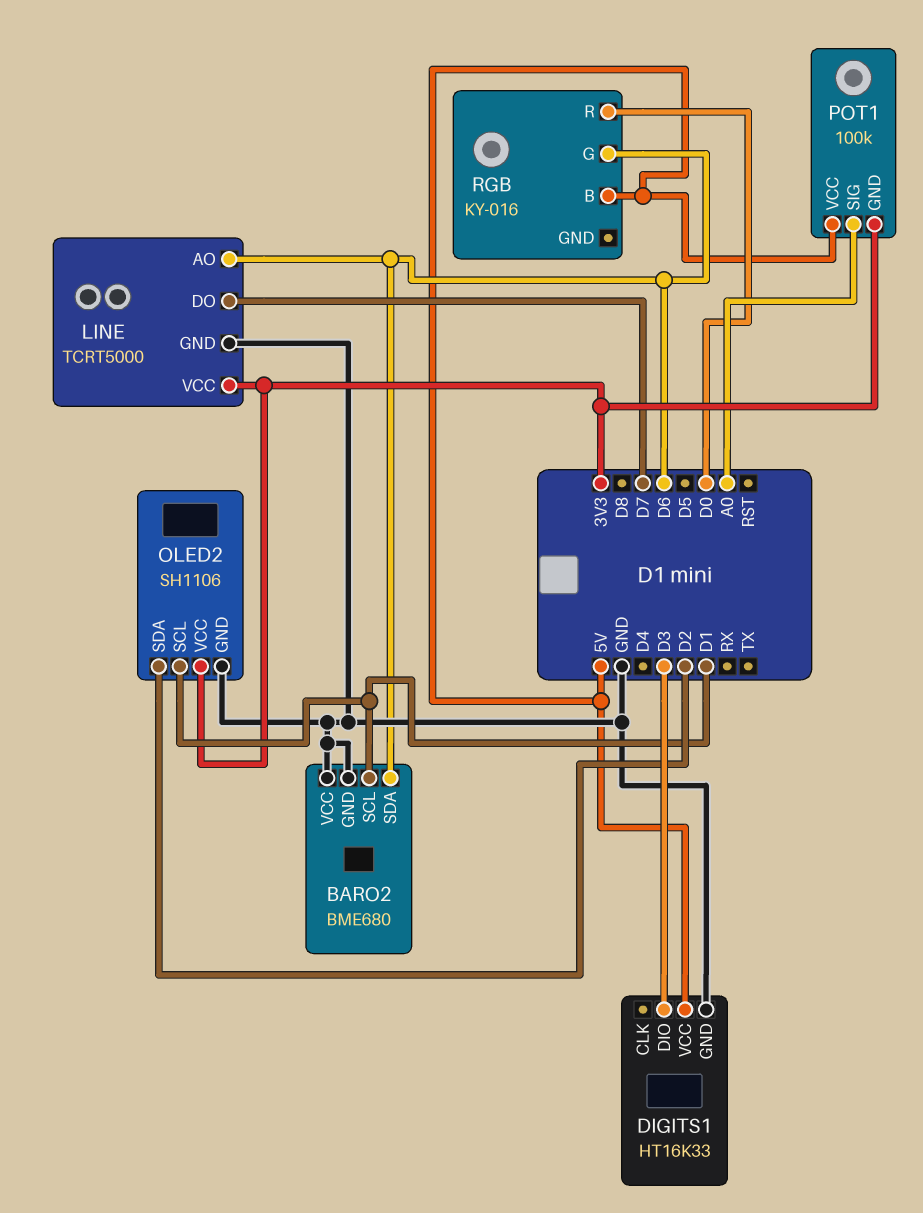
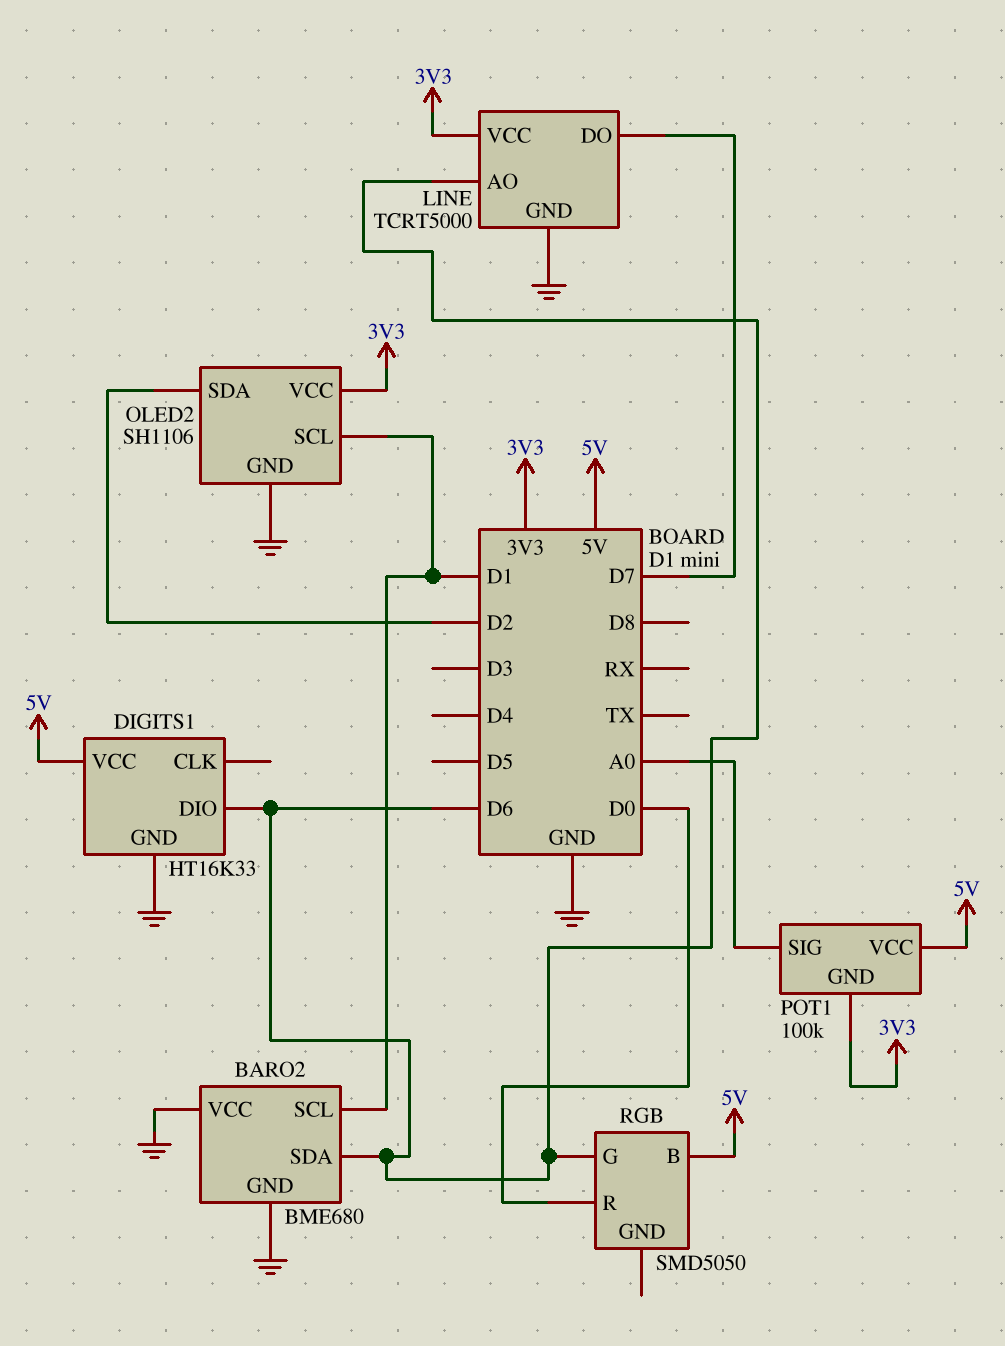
DIGITS1 pin DIO: D3 -> D6
RGB: KY-016 -> SMD5050

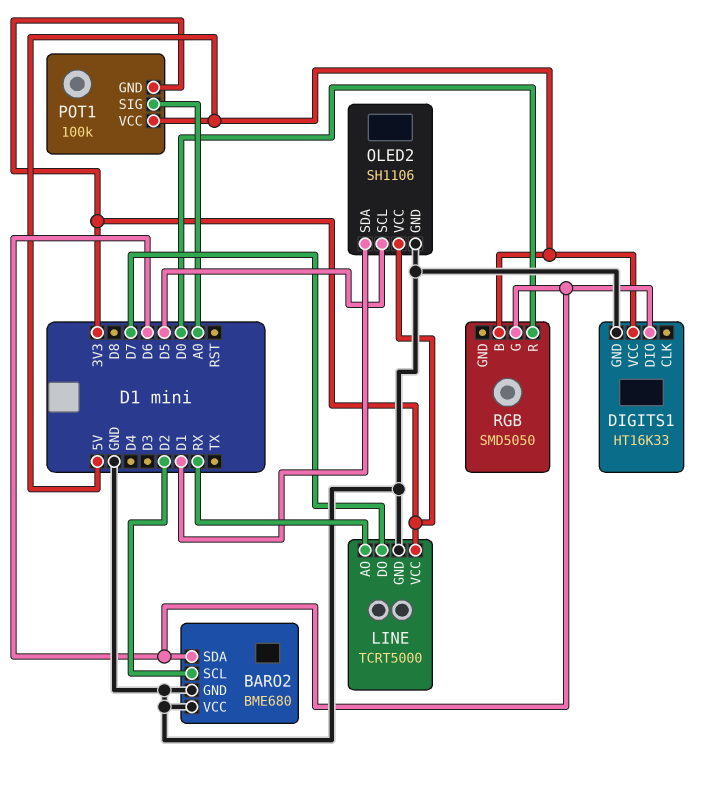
BARO2 pin SCL: D1 -> D2
LINE pin AO: D6 -> RX
OLED2 pin SCL: D1 -> D5
OLED2 pin SDA: D2 -> D1

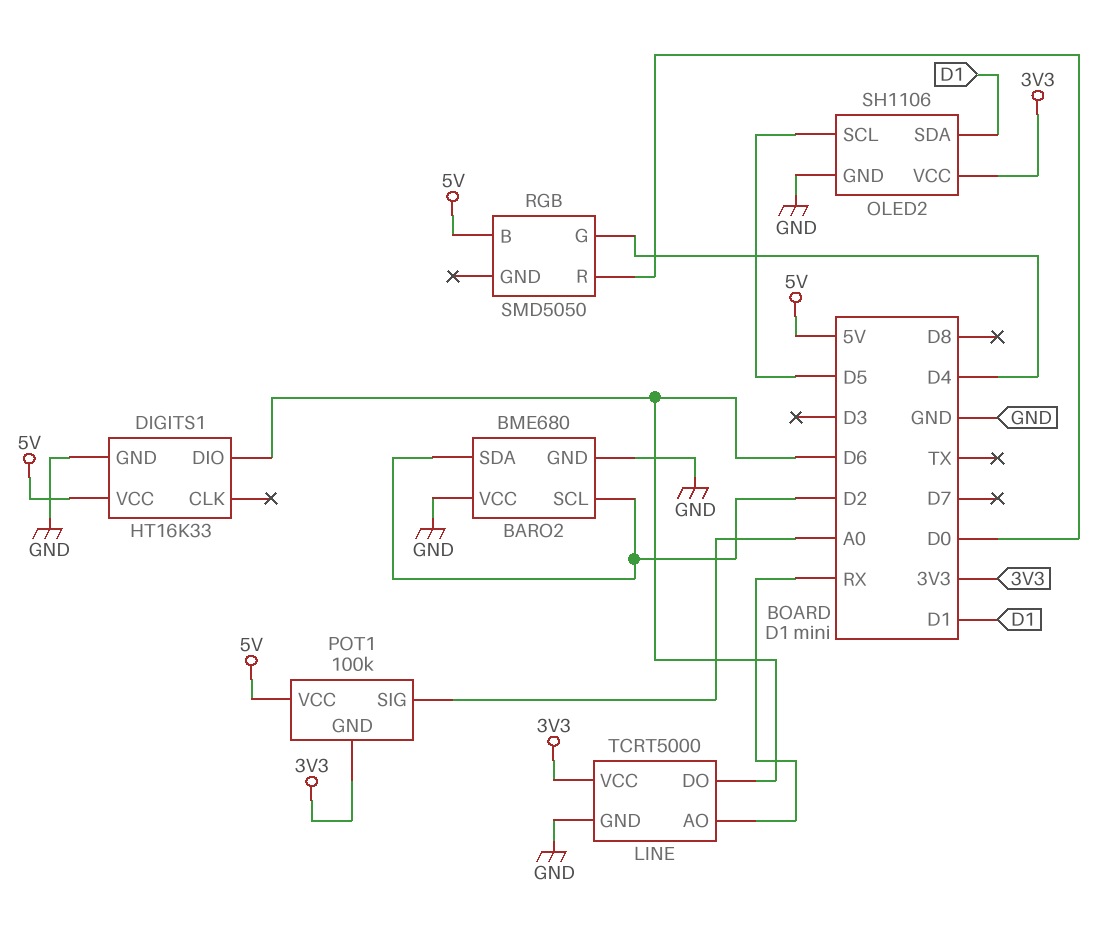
BARO2 pin SDA: D6 -> D2
LINE pin DO: D7 -> D6
RGB pin G: D6 -> D4

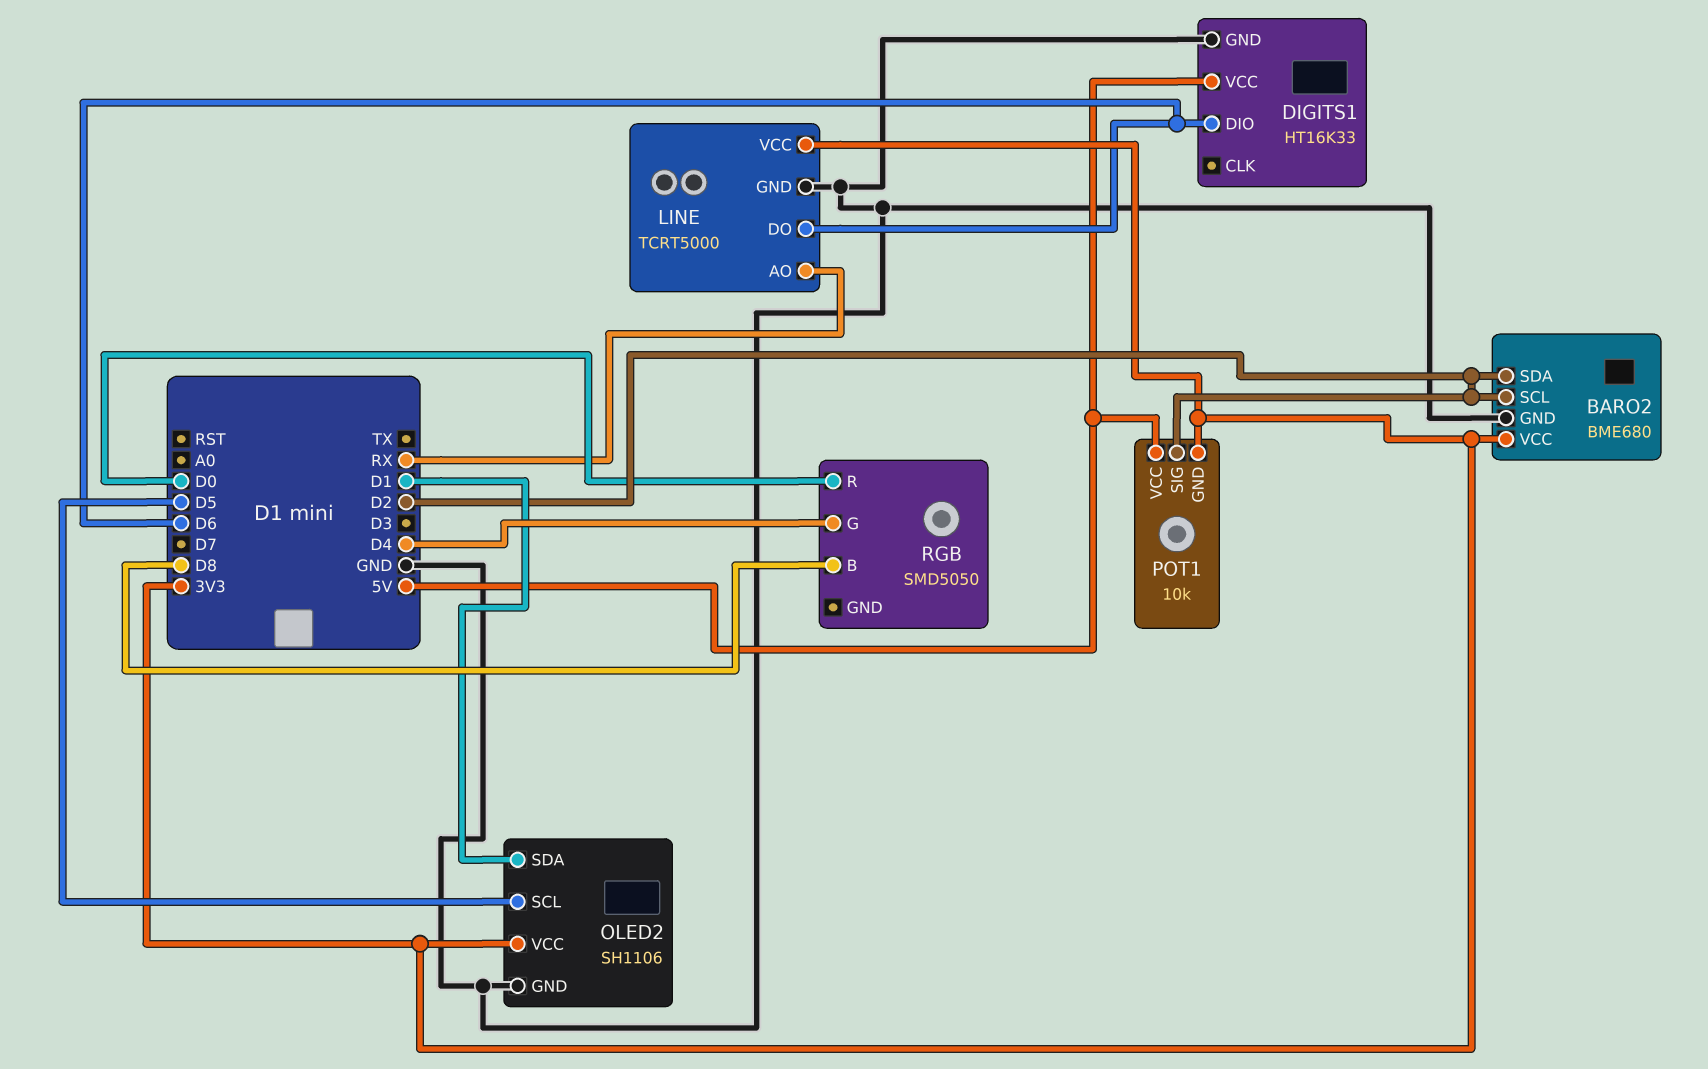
BARO2 pin VCC: GND -> 3V3
POT1: 100k -> 10k
POT1 pin SIG: A0 -> D2
RGB pin B: 5V -> D8

